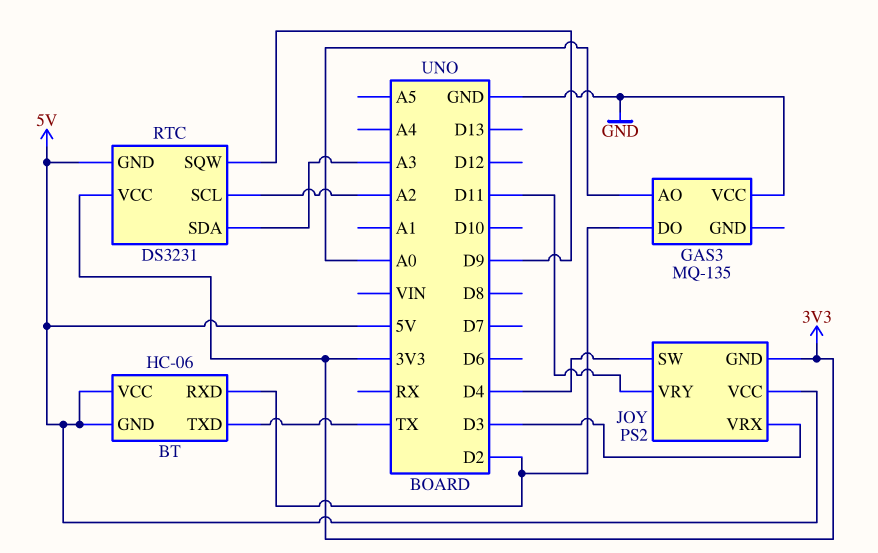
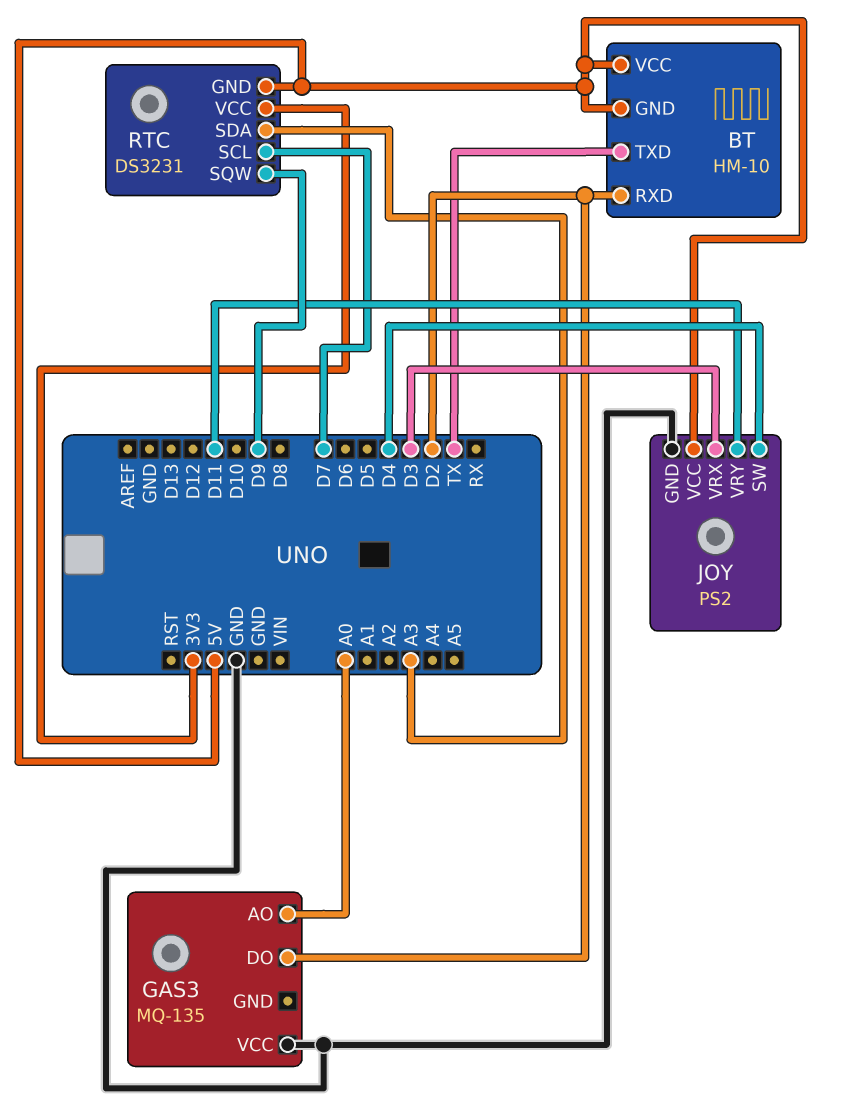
BT: HC-06 -> HM-10
JOY pin GND: 3V3 -> GND
RTC pin SCL: A2 -> D7

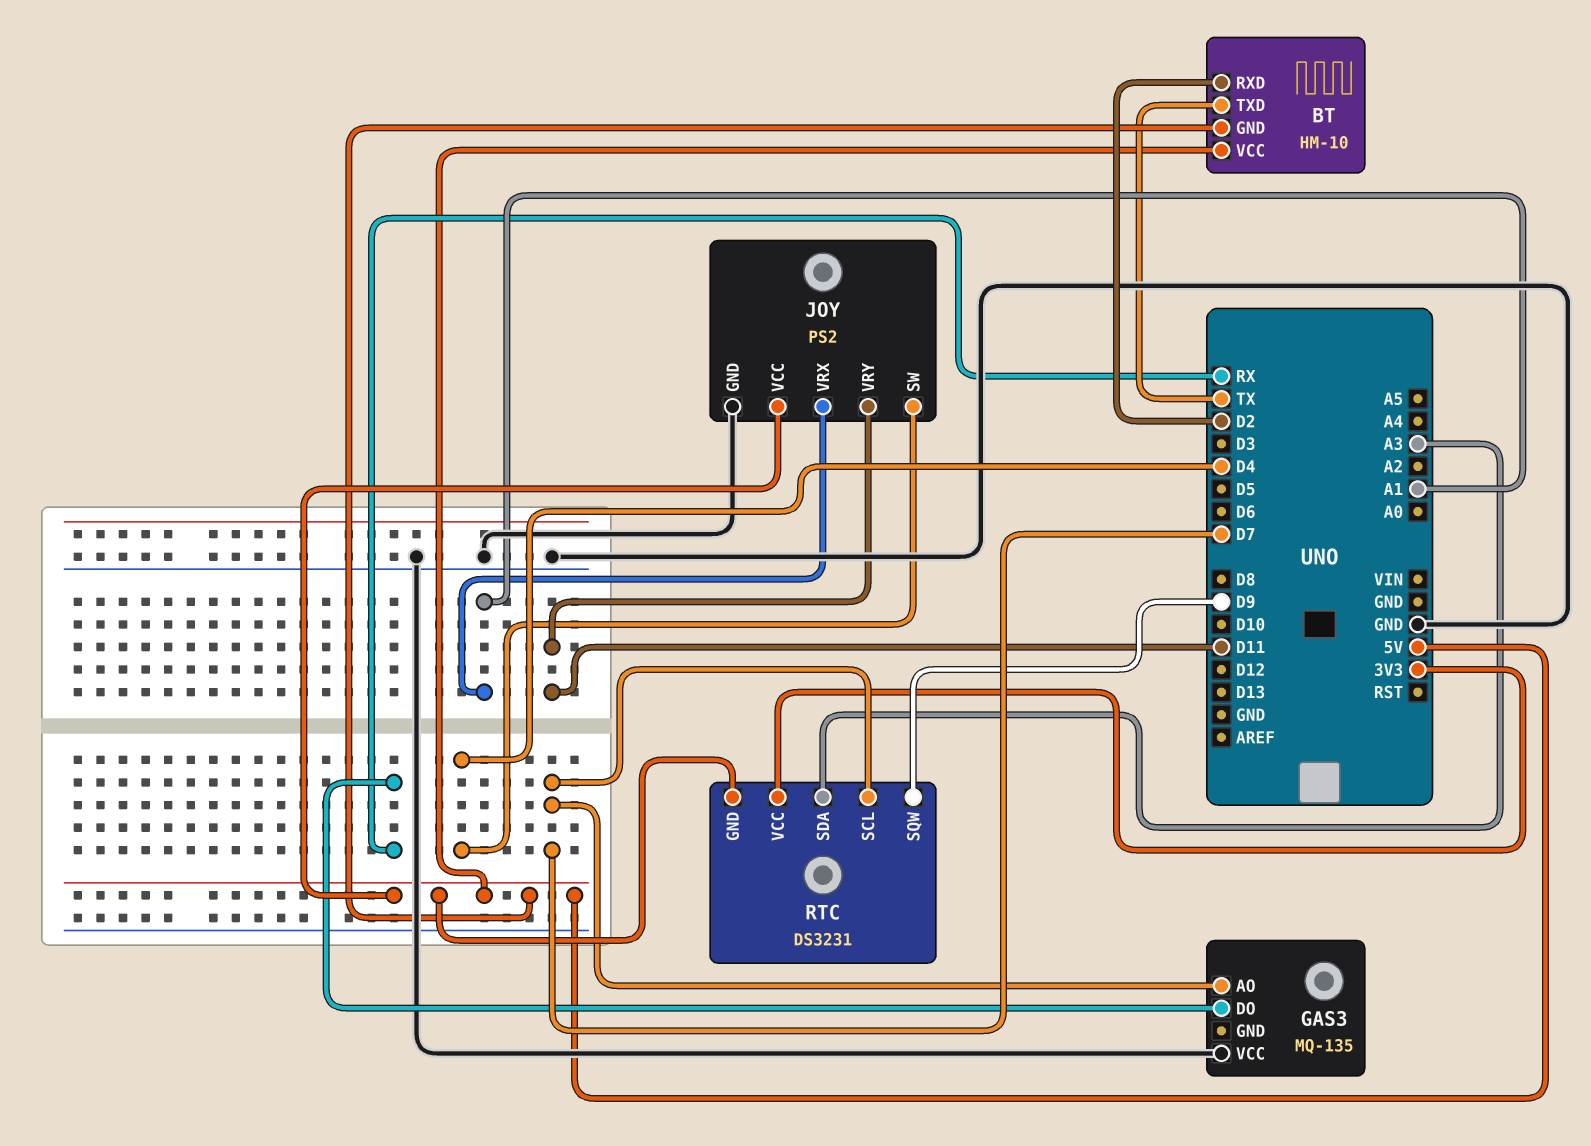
GAS3 pin AO: A0 -> D7
GAS3 pin DO: D2 -> RX
JOY pin VRX: D3 -> A1

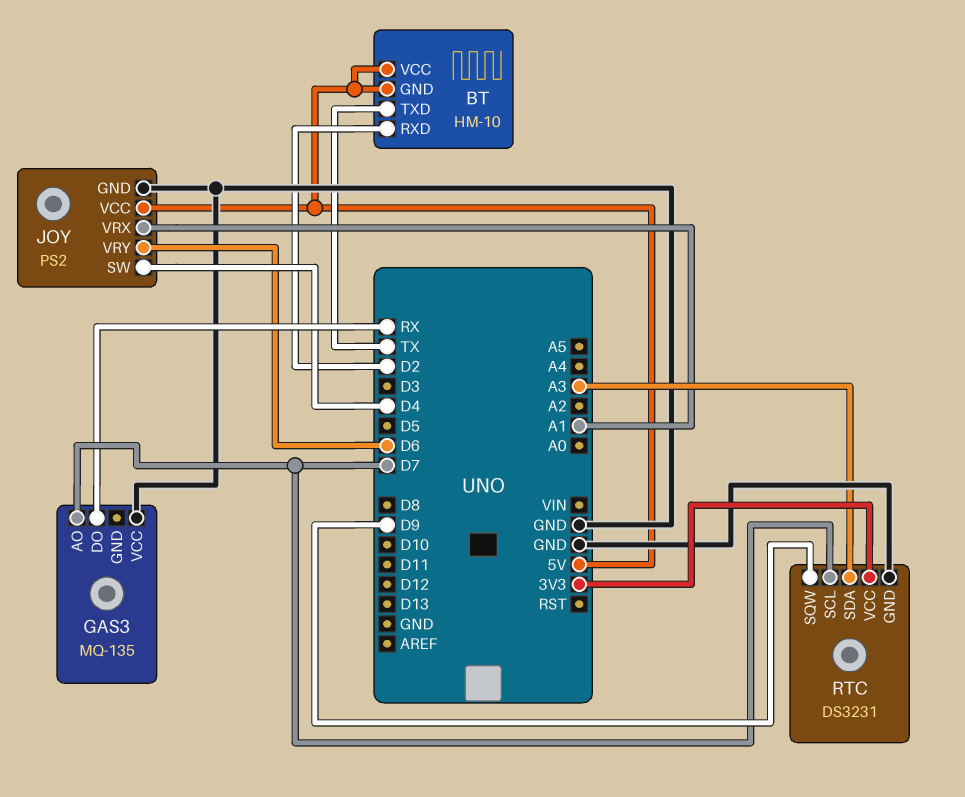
JOY pin VRY: D11 -> D6
RTC pin GND: 5V -> GND

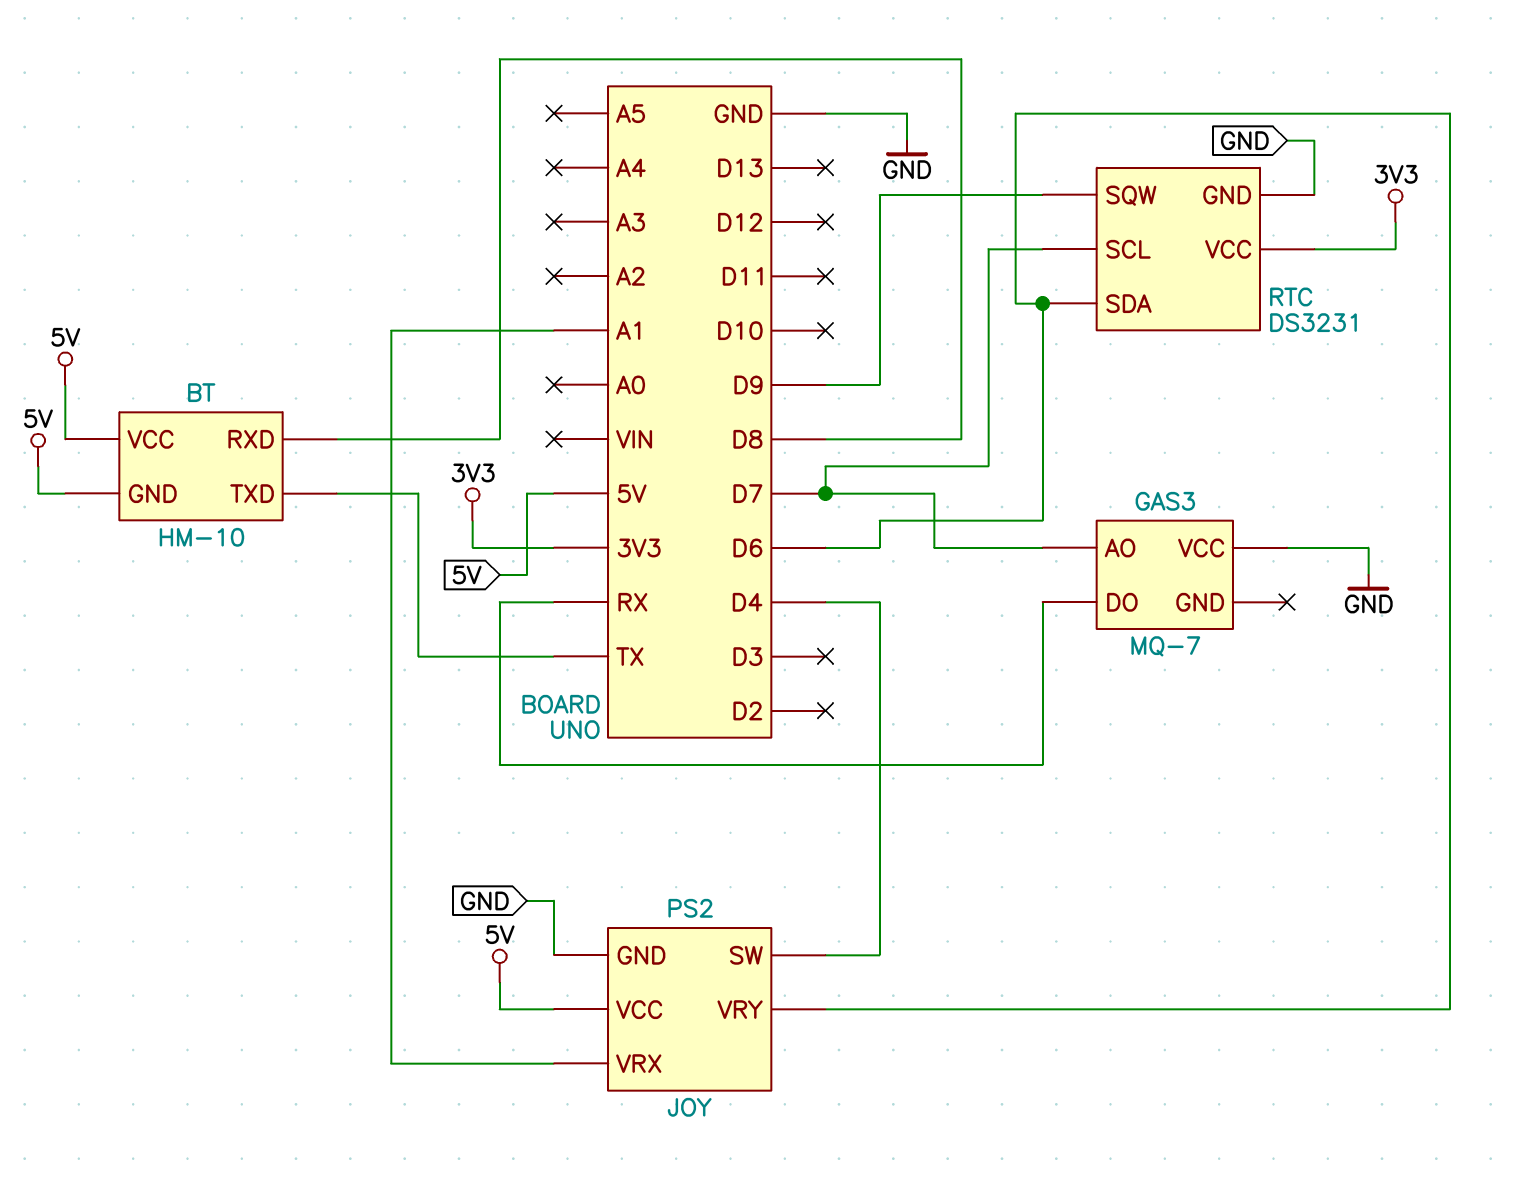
BT pin RXD: D2 -> D8
GAS3: MQ-135 -> MQ-7
RTC pin SDA: A3 -> D6

